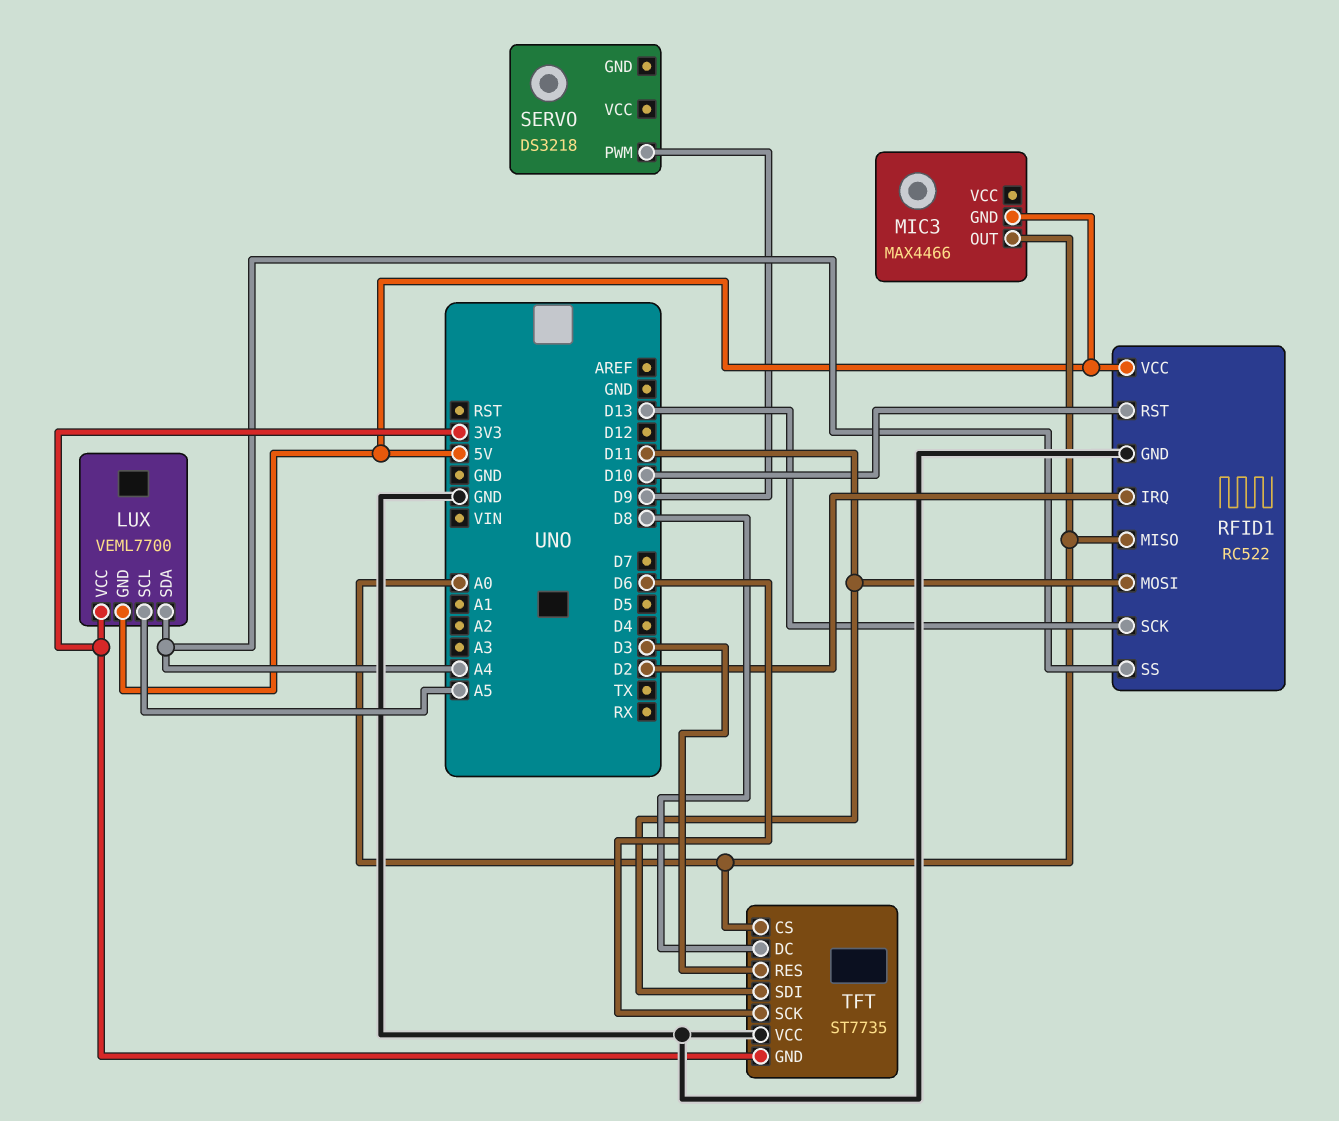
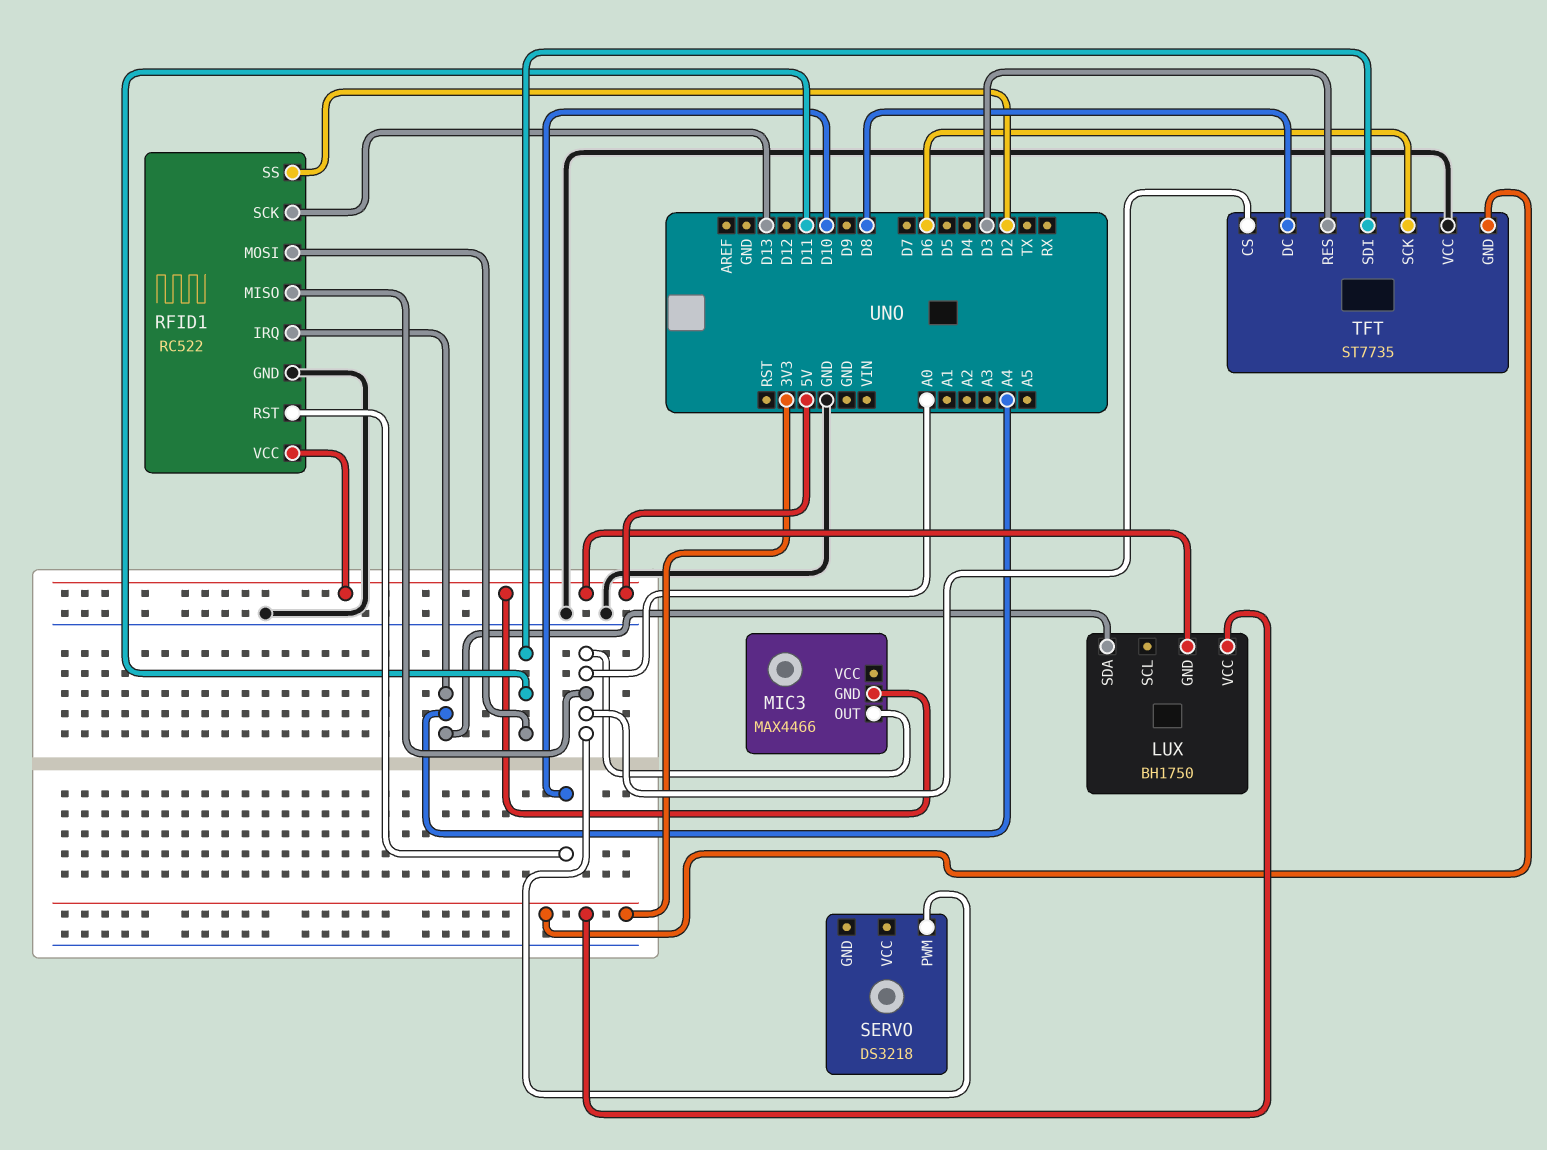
LUX: VEML7700 -> BH1750
LUX pin SCL: A5 -> none
RFID1 pin IRQ: D2 -> A4
RFID1 pin SS: A4 -> D2
SERVO pin PWM: D9 -> A0

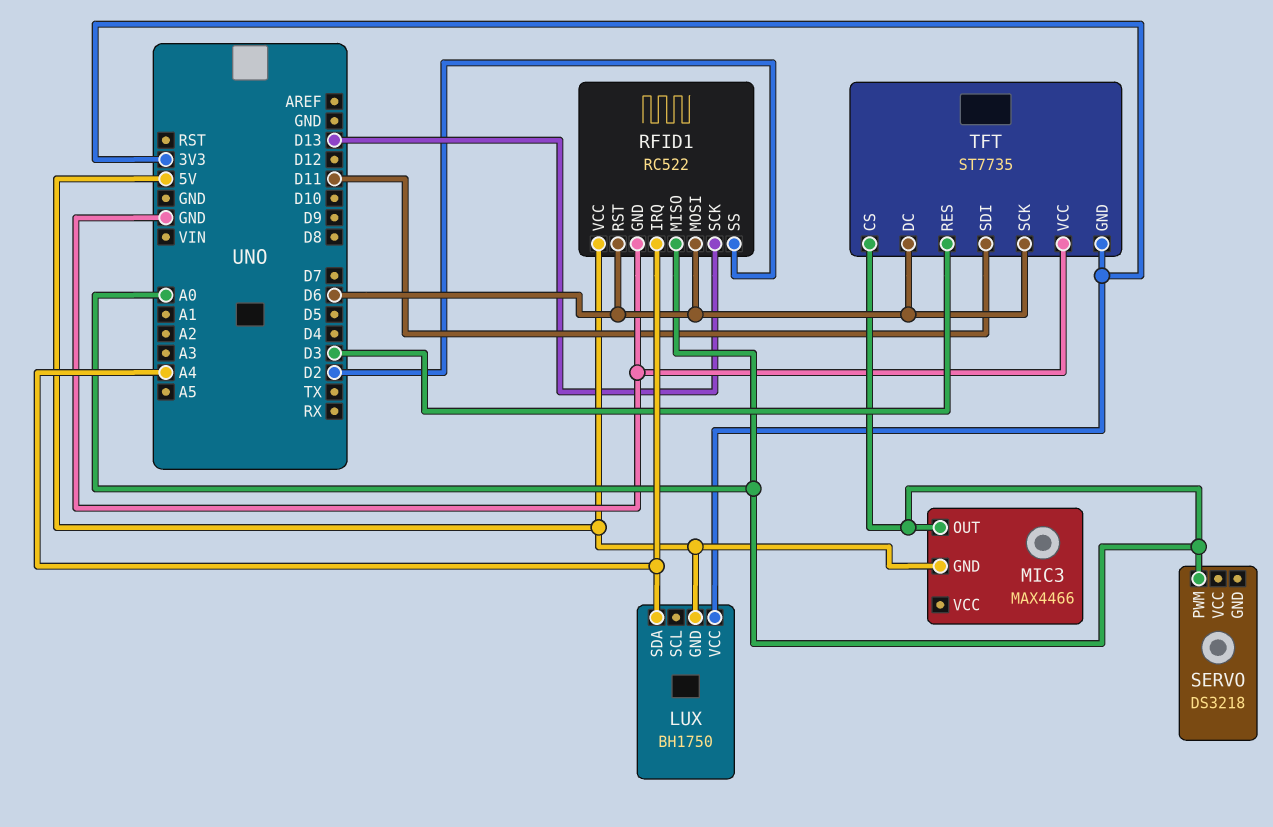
RFID1 pin MOSI: D11 -> D6
RFID1 pin RST: D10 -> D6
TFT pin DC: D8 -> D6

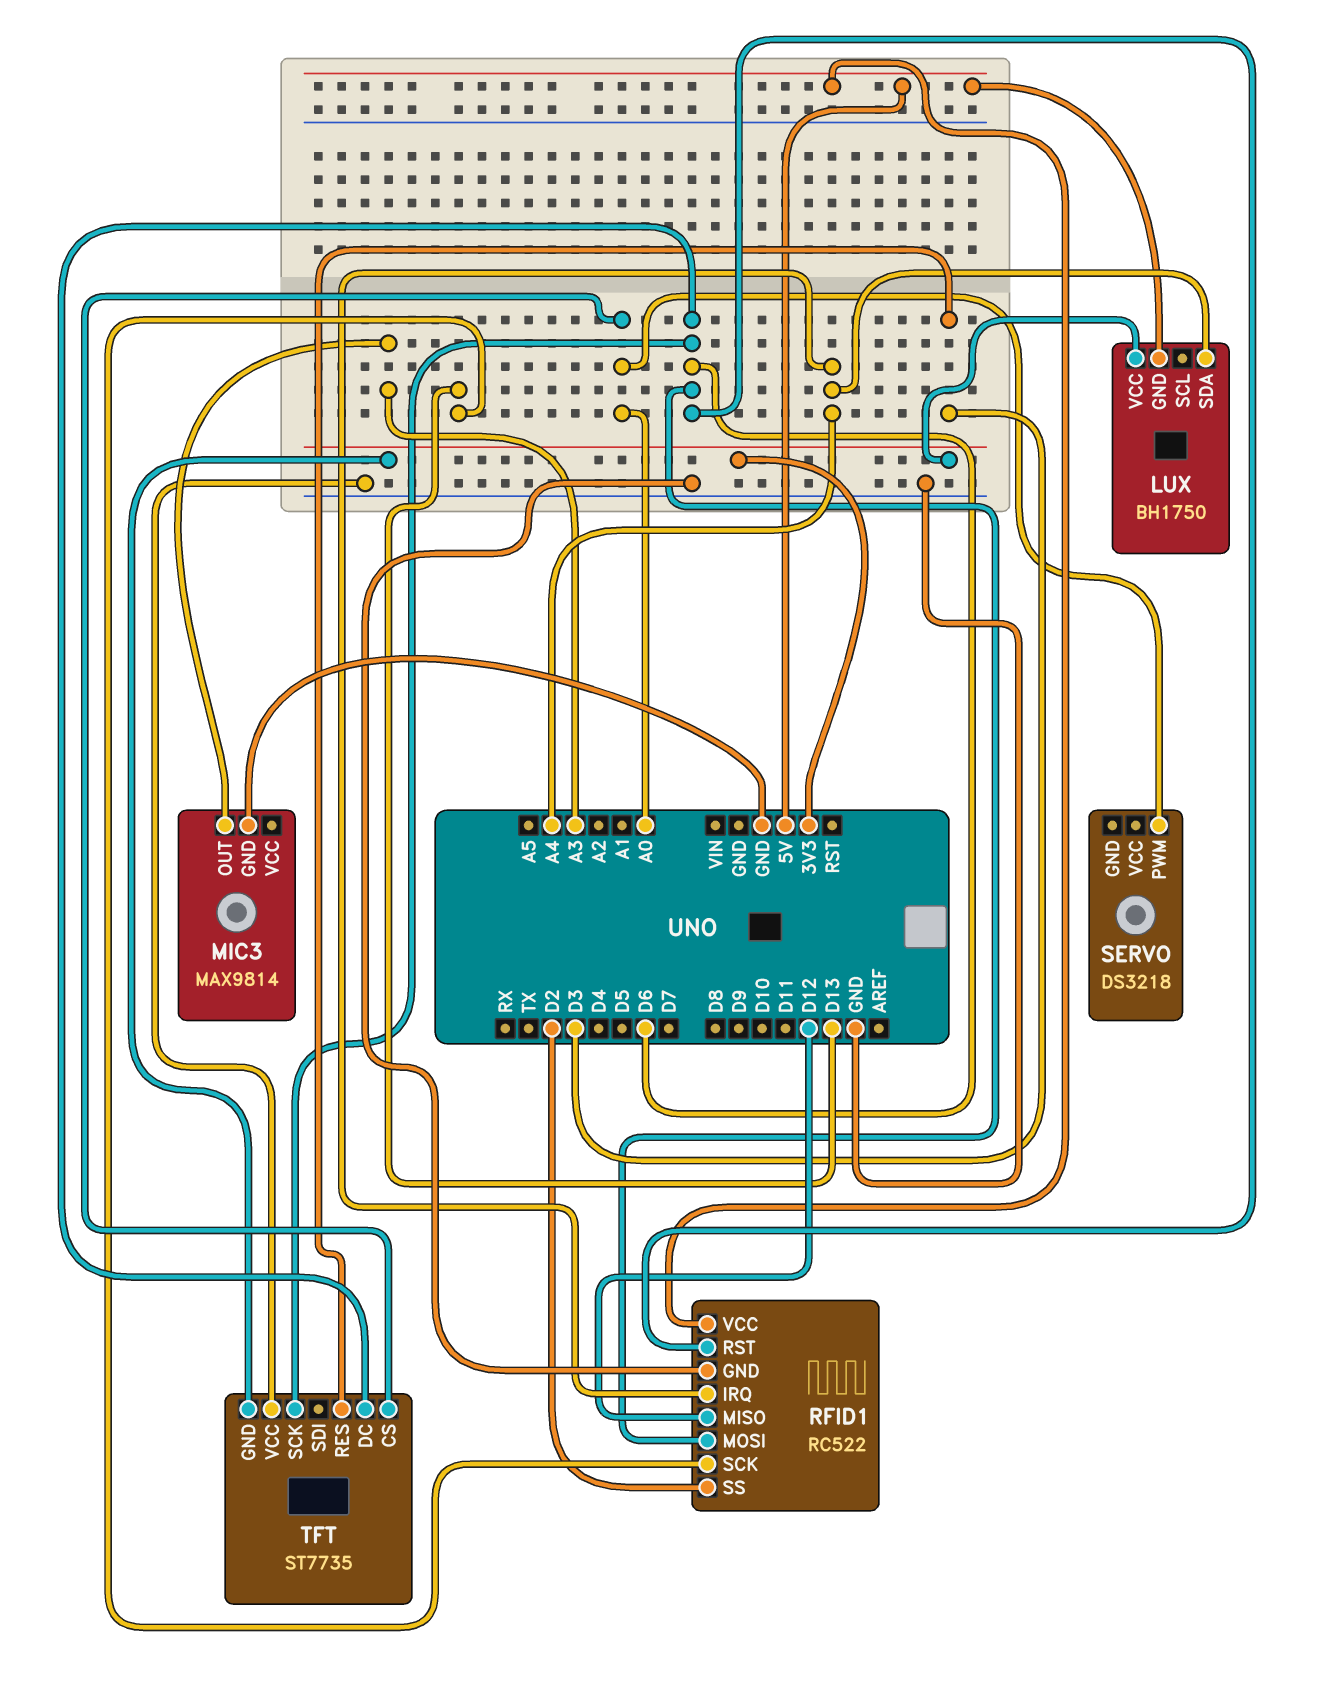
MIC3: MAX4466 -> MAX9814
MIC3 pin GND: 5V -> GND
MIC3 pin OUT: A0 -> A3
RFID1 pin MISO: A0 -> D12
TFT pin SDI: D11 -> none

